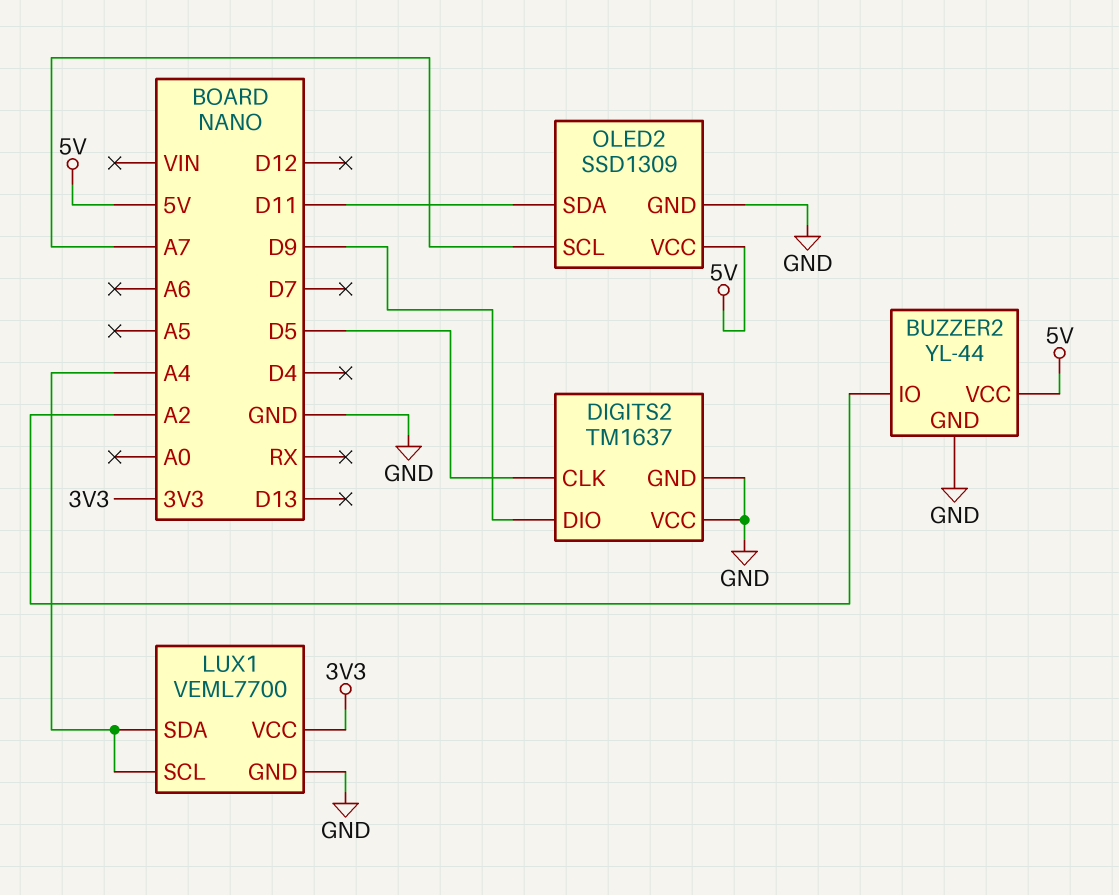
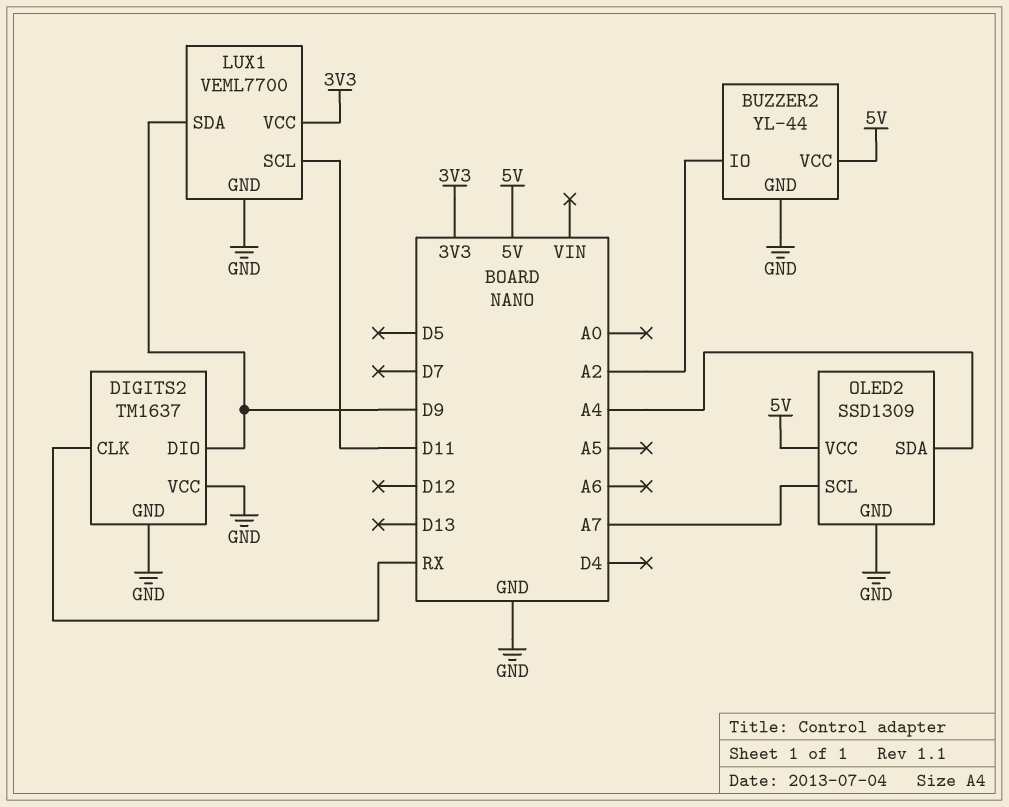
DIGITS2 pin CLK: D5 -> RX
LUX1 pin SCL: A4 -> D11
LUX1 pin SDA: A4 -> D9
OLED2 pin SDA: D11 -> A4

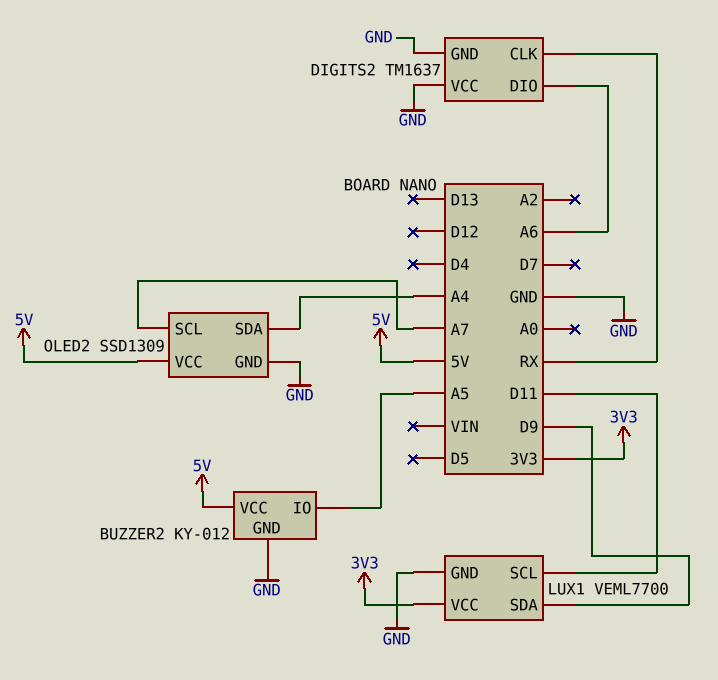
BUZZER2: YL-44 -> KY-012
BUZZER2 pin IO: A2 -> A5
DIGITS2 pin DIO: D9 -> A6

